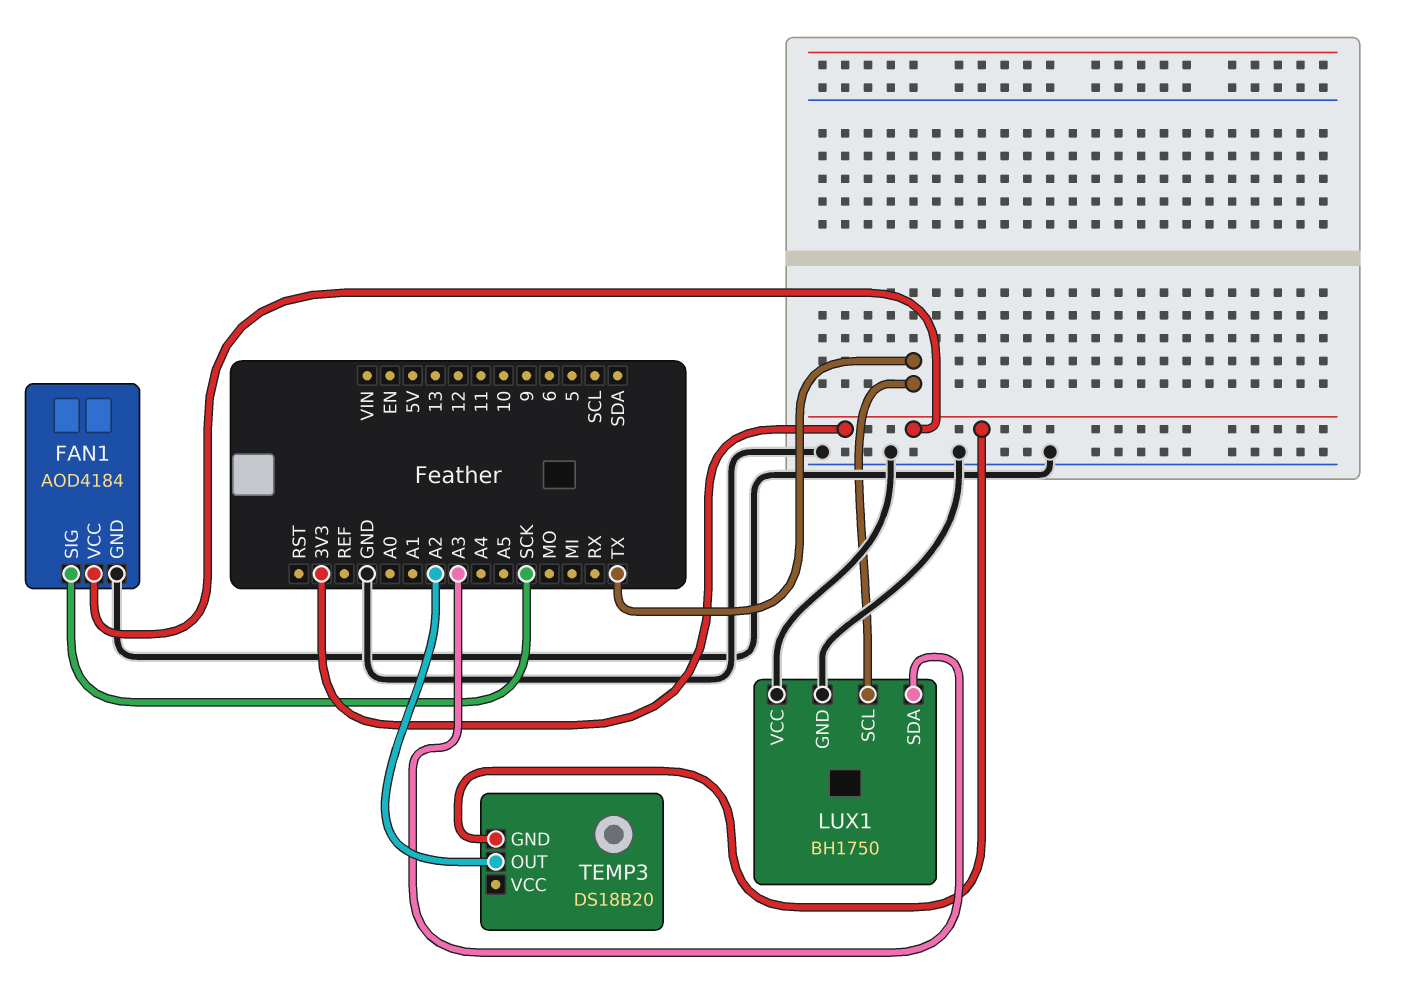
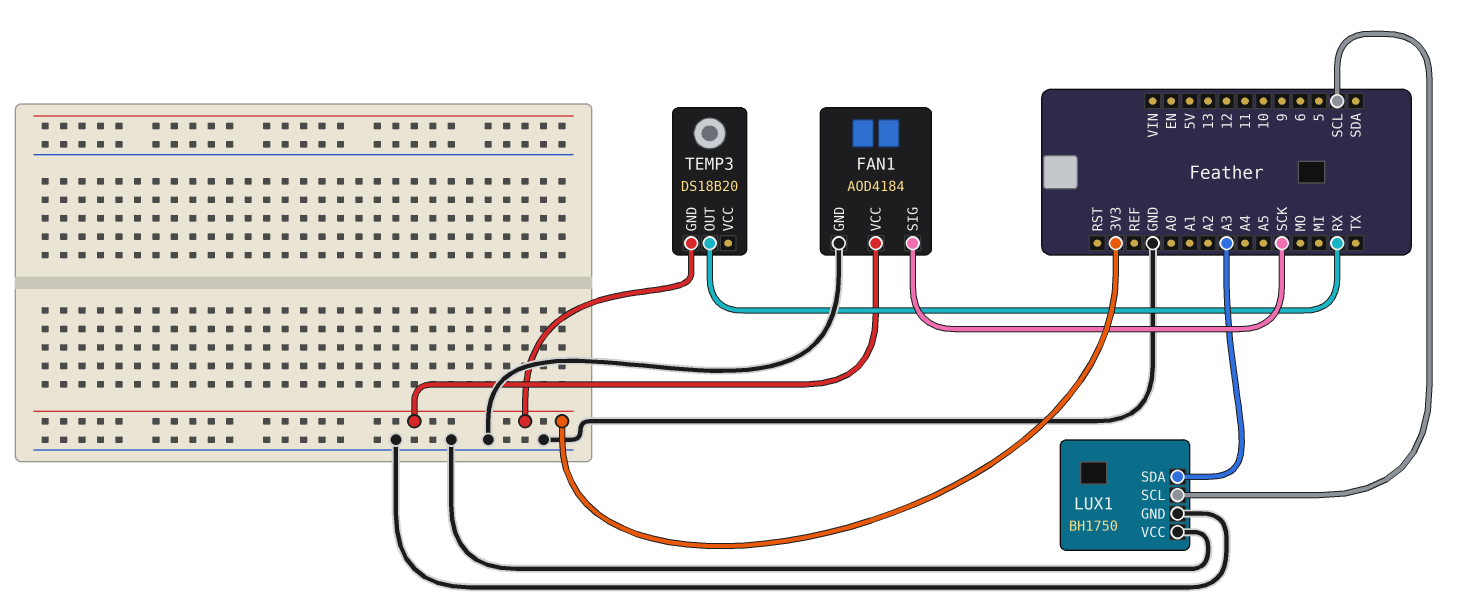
LUX1 pin SCL: TX -> SCL
TEMP3 pin OUT: A2 -> RX

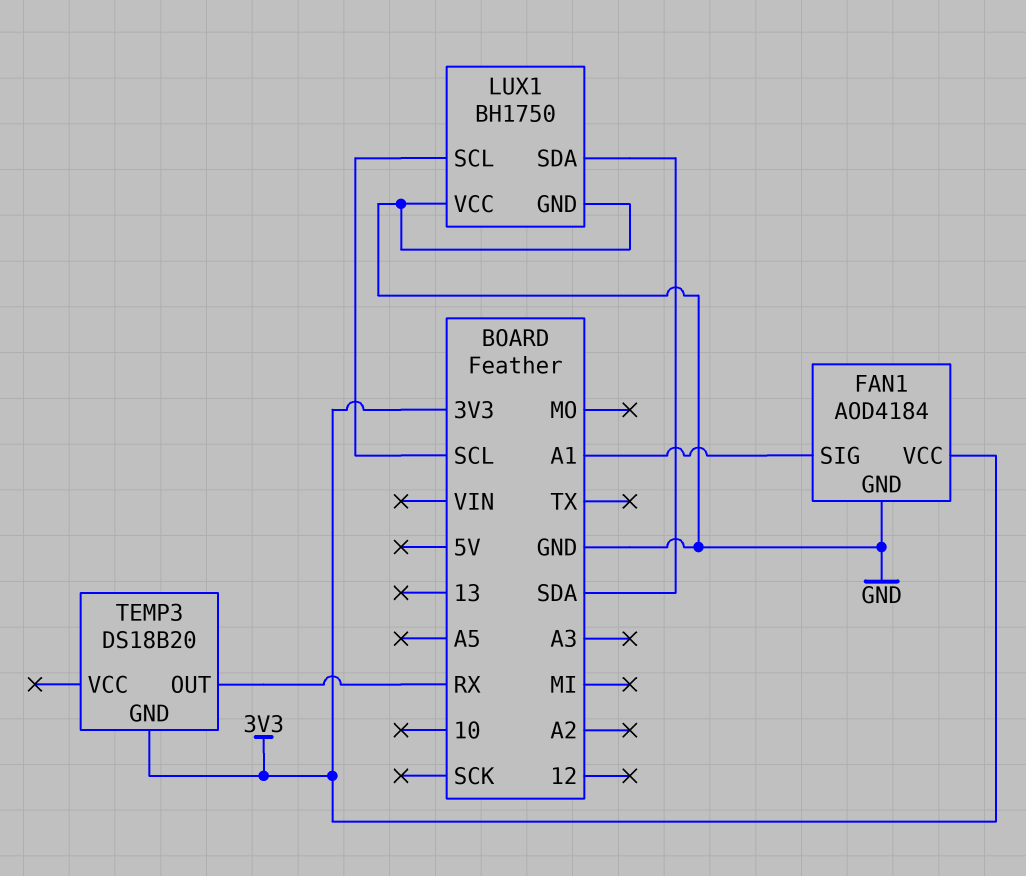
FAN1 pin SIG: SCK -> A1
LUX1 pin SDA: A3 -> SDA

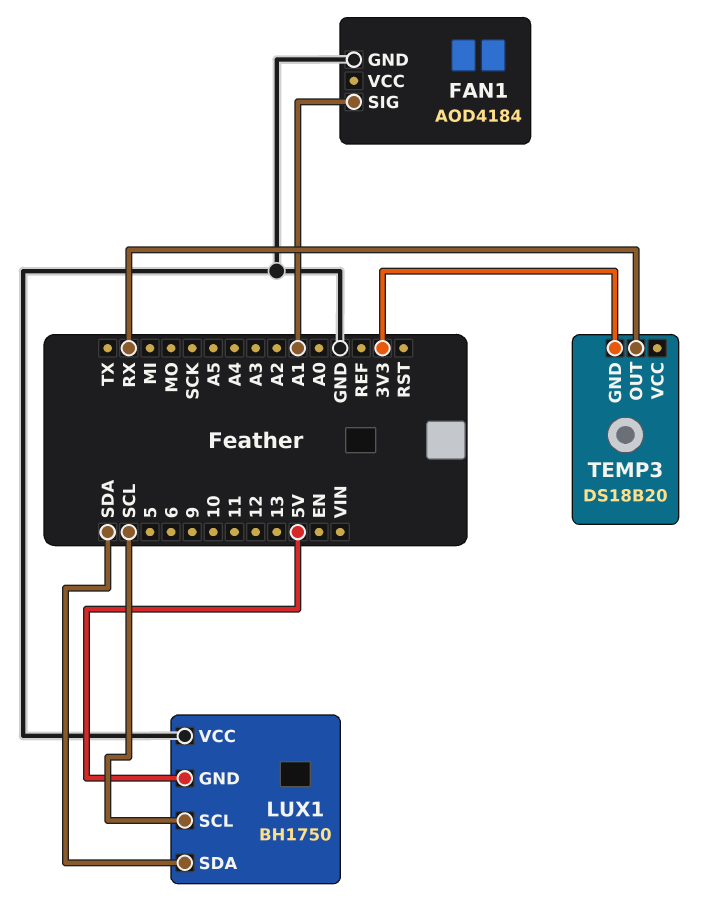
FAN1 pin VCC: 3V3 -> none
LUX1 pin GND: GND -> 5V

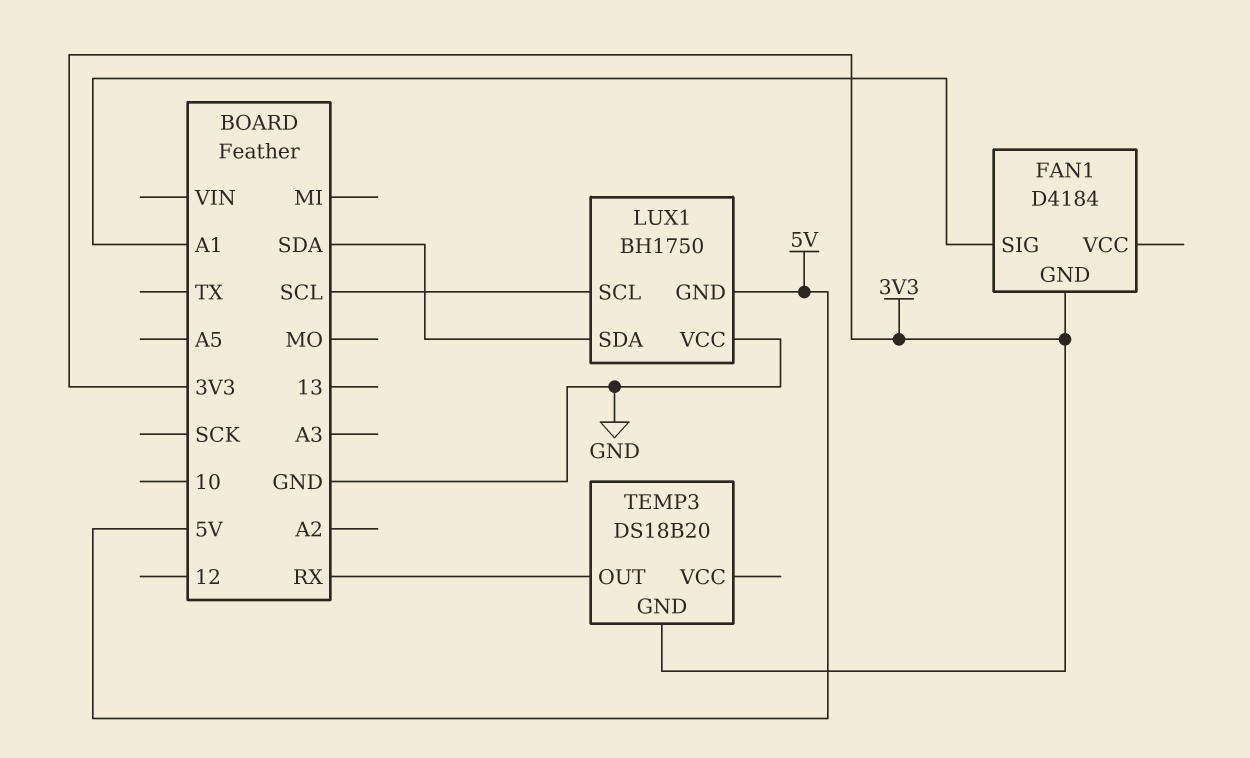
FAN1: AOD4184 -> D4184
FAN1 pin GND: GND -> 3V3

